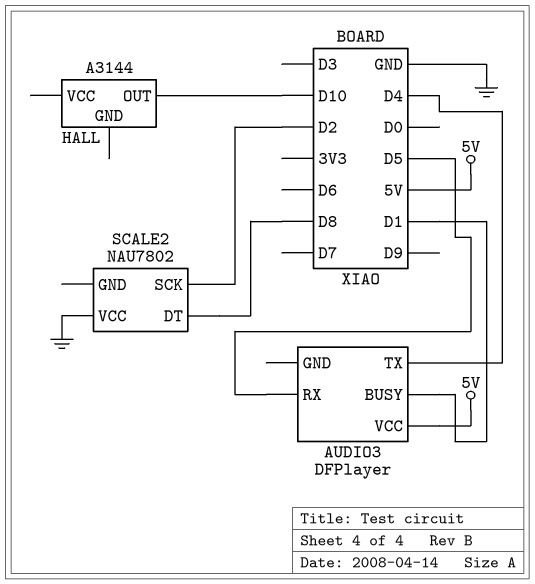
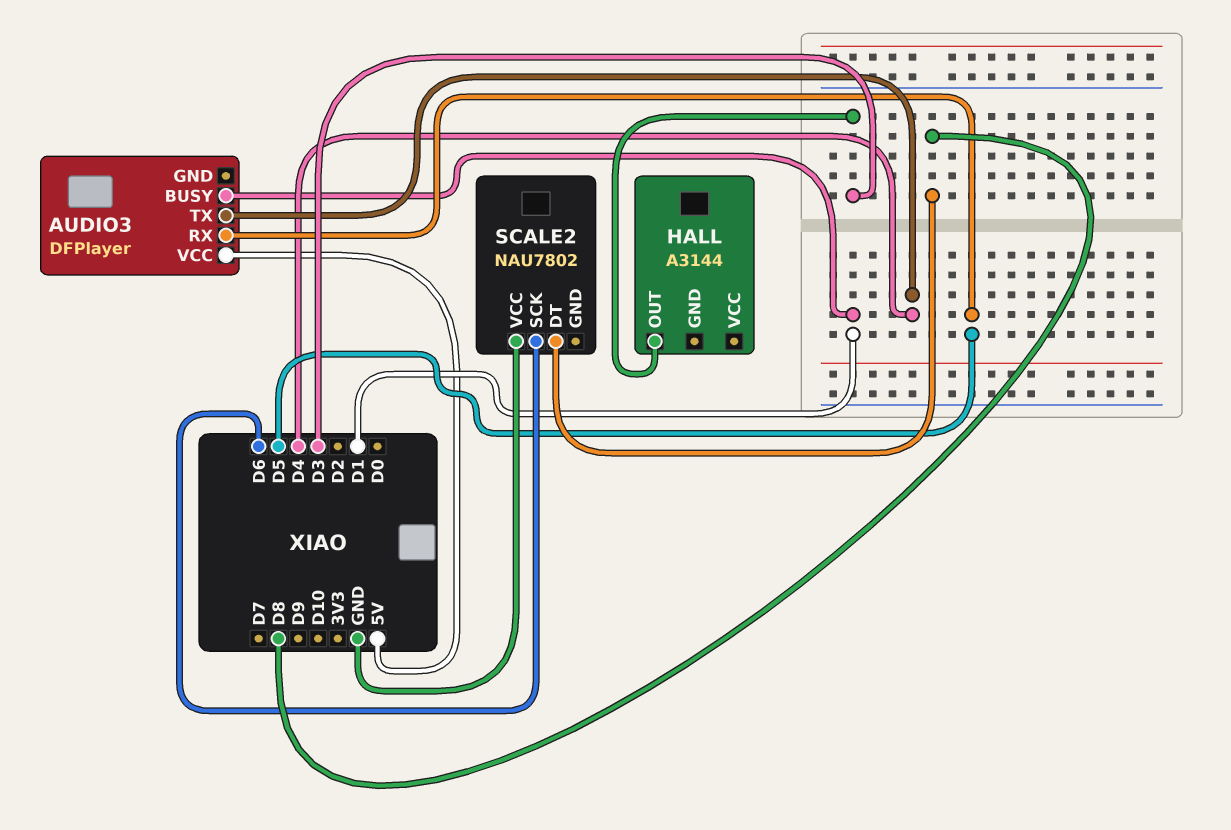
HALL pin OUT: D10 -> D3
SCALE2 pin SCK: D2 -> D6

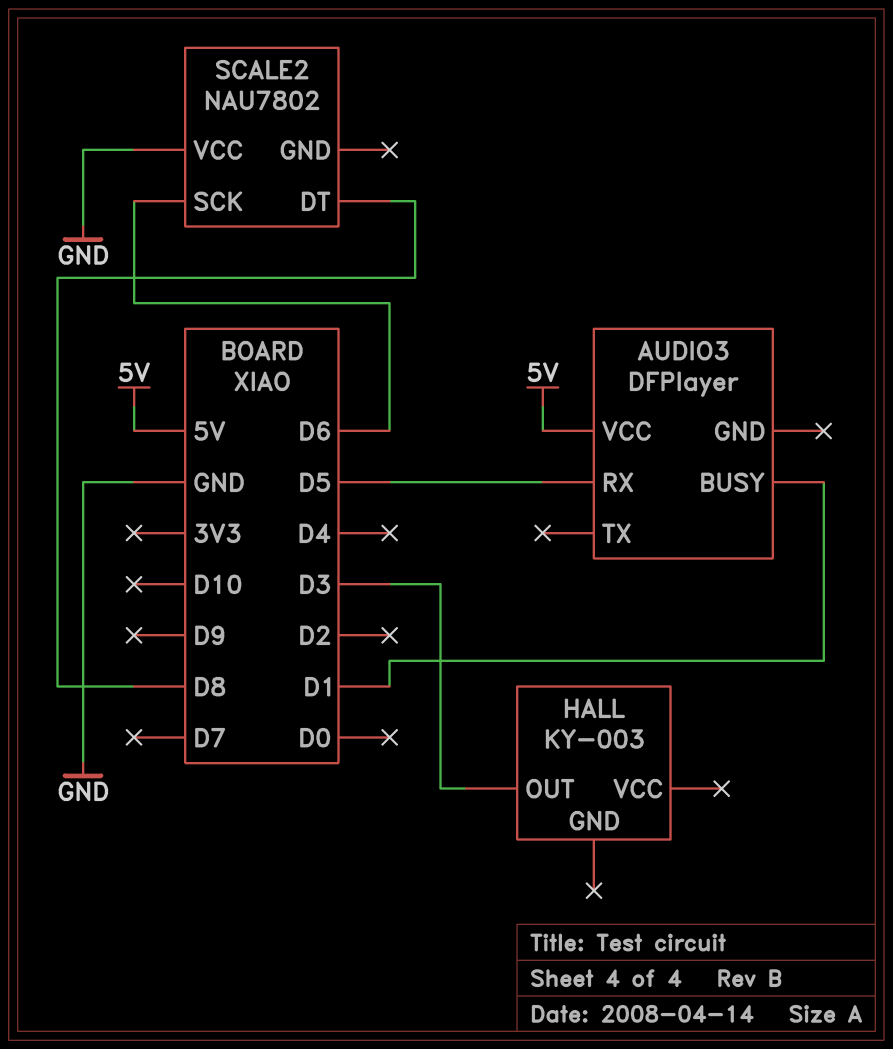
AUDIO3 pin TX: D4 -> none
HALL: A3144 -> KY-003

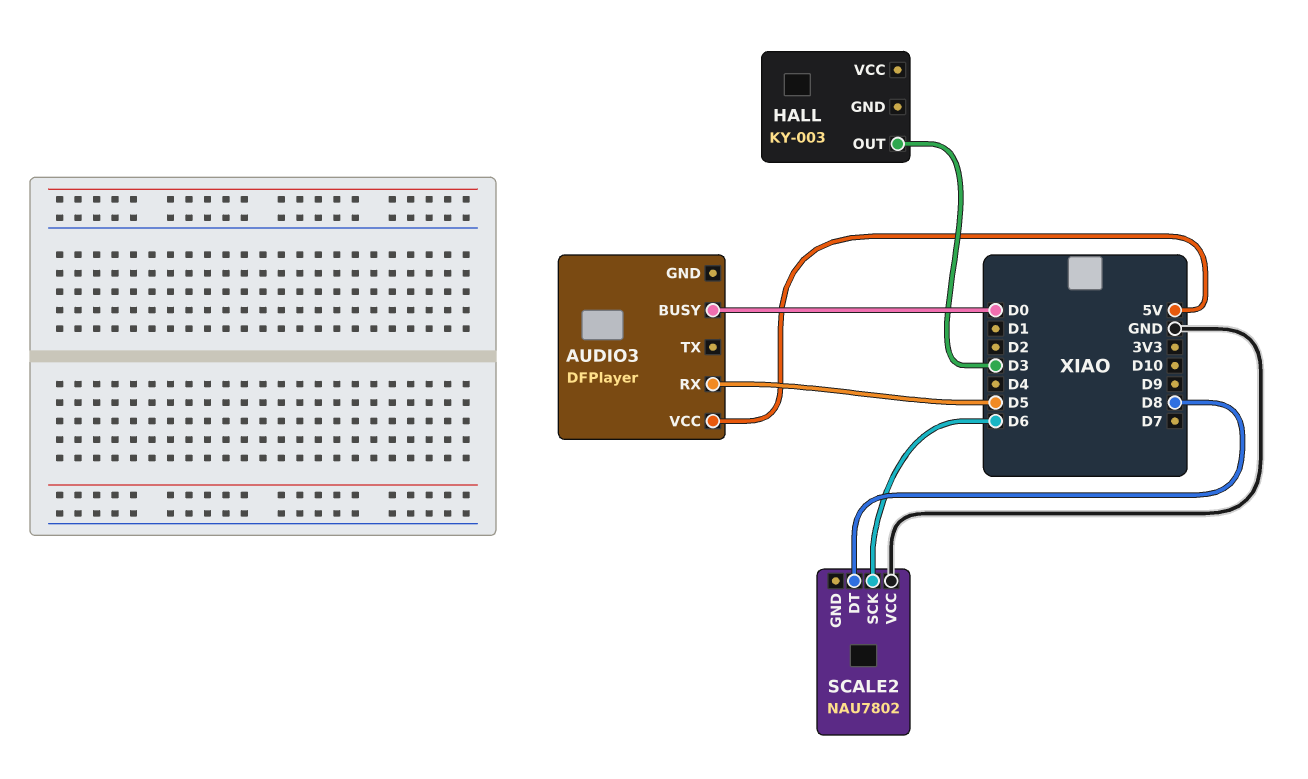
AUDIO3 pin BUSY: D1 -> D0

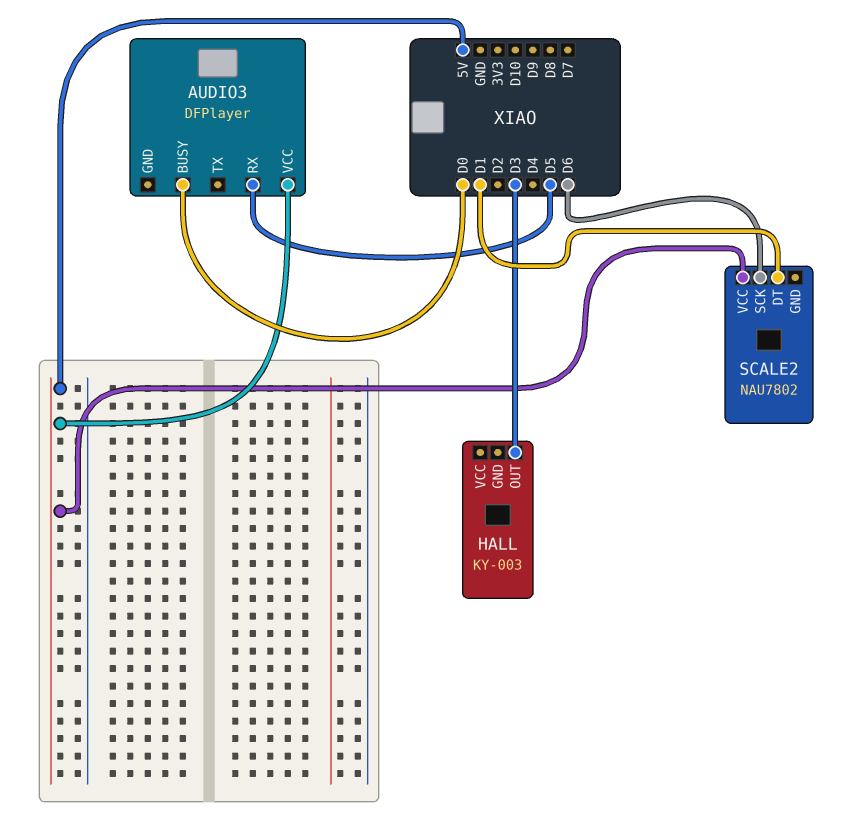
SCALE2 pin DT: D8 -> D1
SCALE2 pin VCC: GND -> 5V

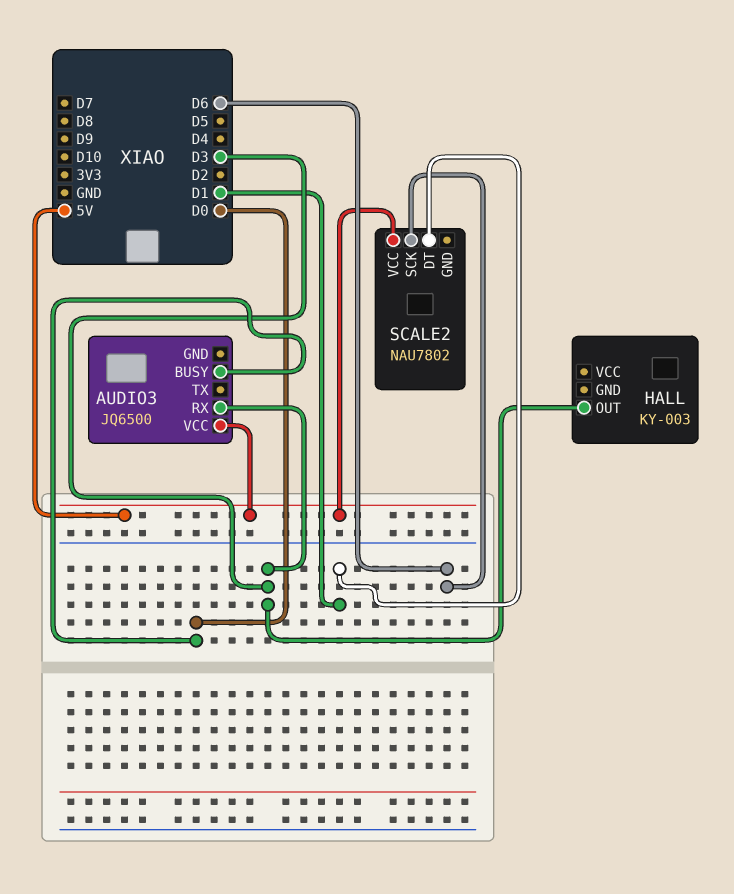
AUDIO3: DFPlayer -> JQ6500
AUDIO3 pin RX: D5 -> D3

